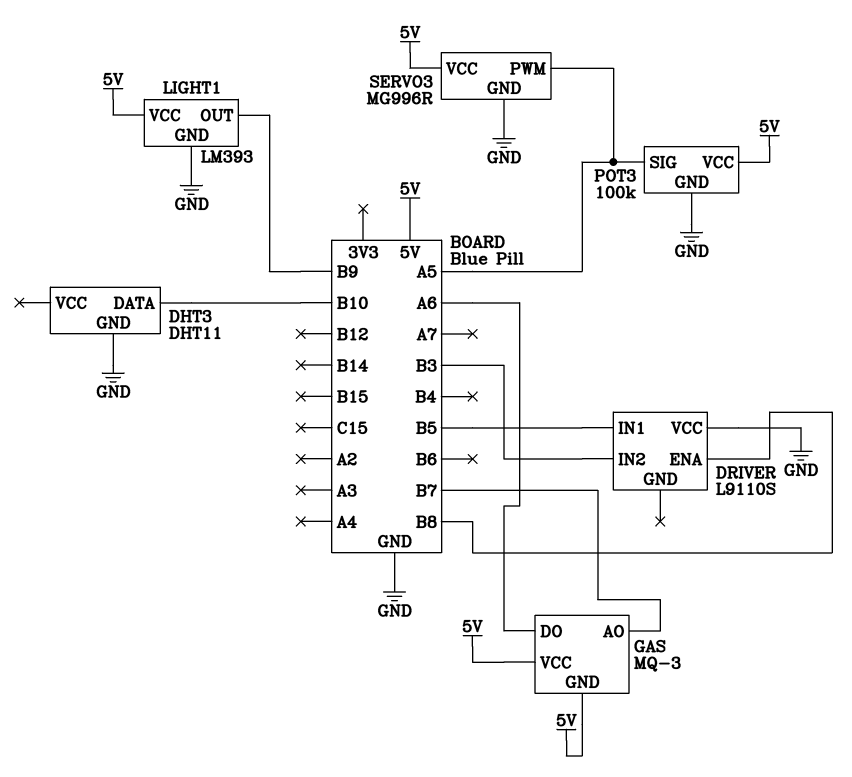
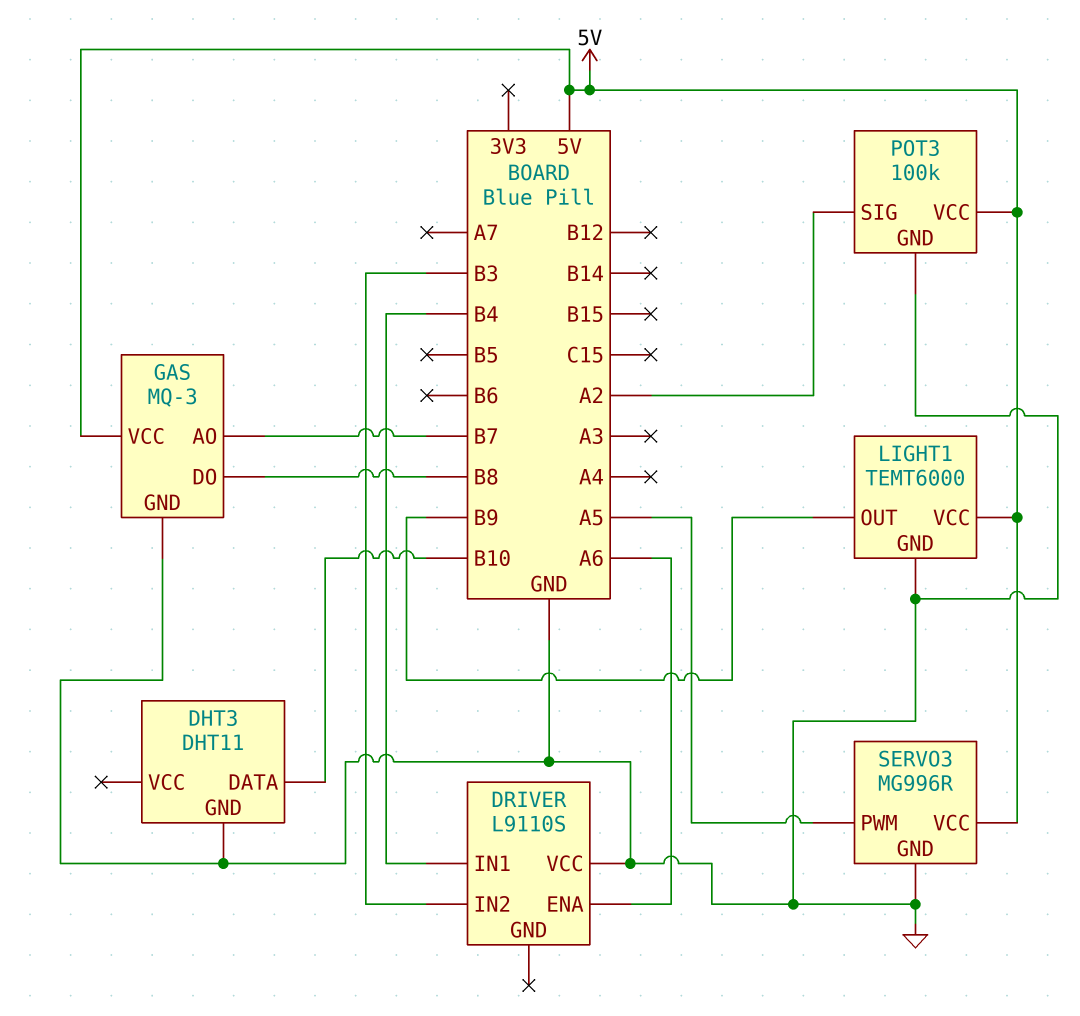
DRIVER pin ENA: B8 -> A6
DRIVER pin IN1: B5 -> B4
GAS pin DO: A6 -> B8
GAS pin GND: 5V -> GND
LIGHT1: LM393 -> TEMT6000
POT3 pin SIG: A5 -> A2

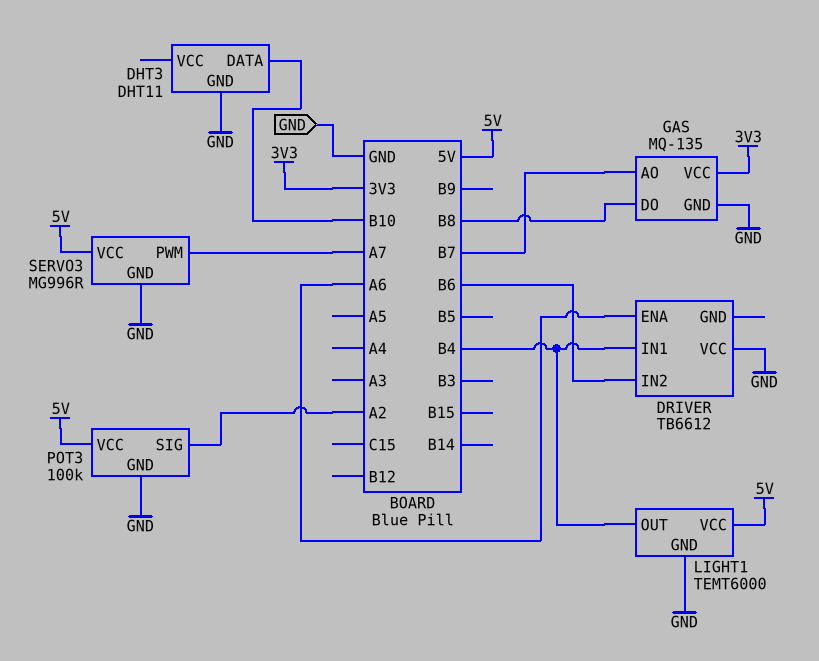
DRIVER: L9110S -> TB6612
DRIVER pin IN2: B3 -> B6
GAS: MQ-3 -> MQ-135
GAS pin VCC: 5V -> 3V3
LIGHT1 pin OUT: B9 -> B4
SERVO3 pin PWM: A5 -> A7

